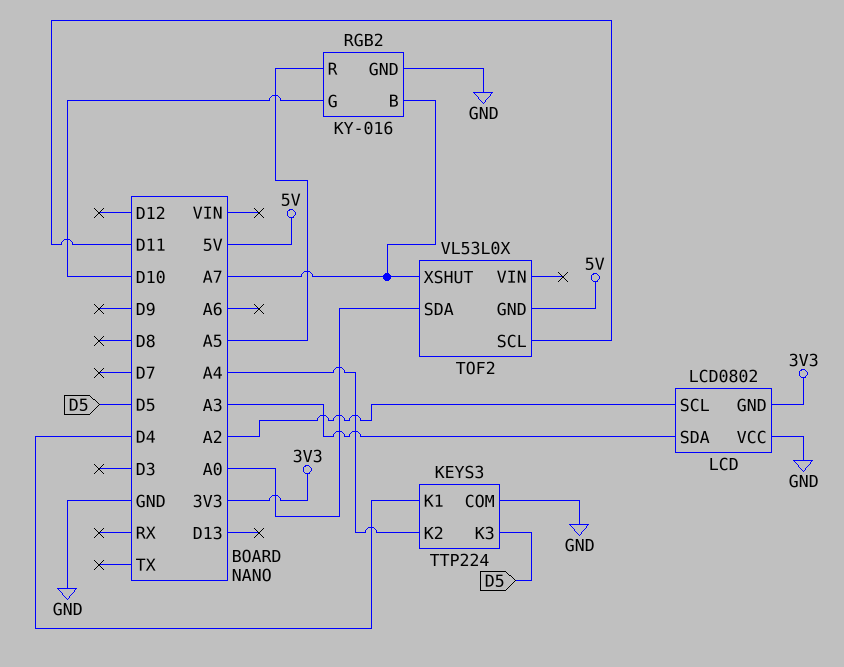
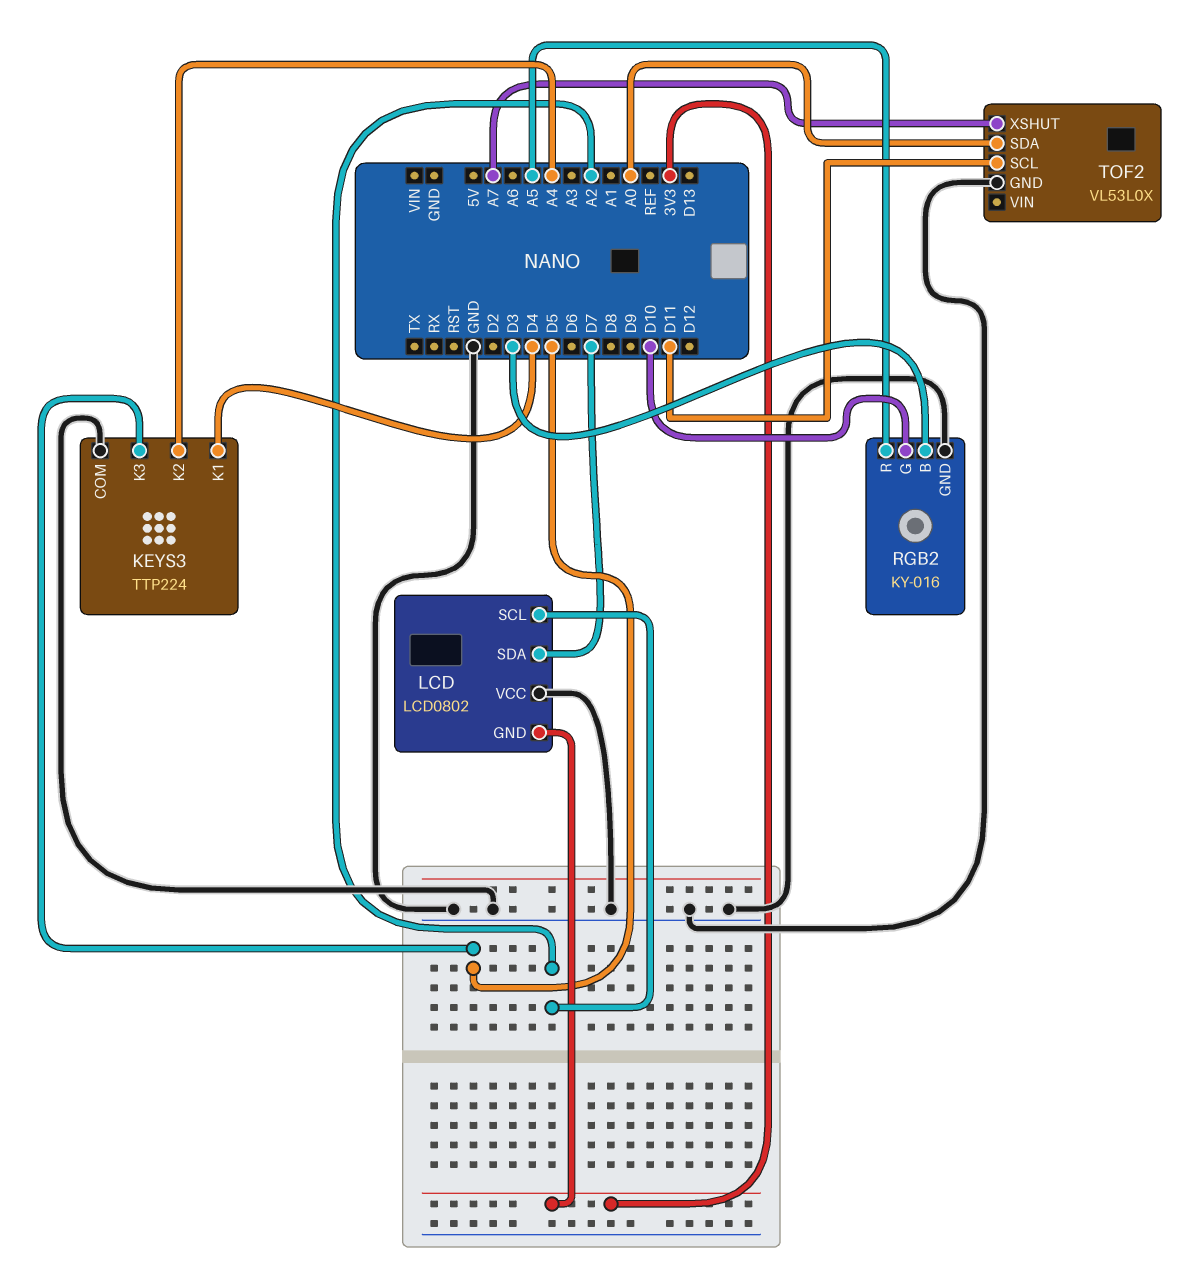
LCD pin SDA: A3 -> D7
RGB2 pin B: A7 -> D3
TOF2 pin GND: 5V -> GND

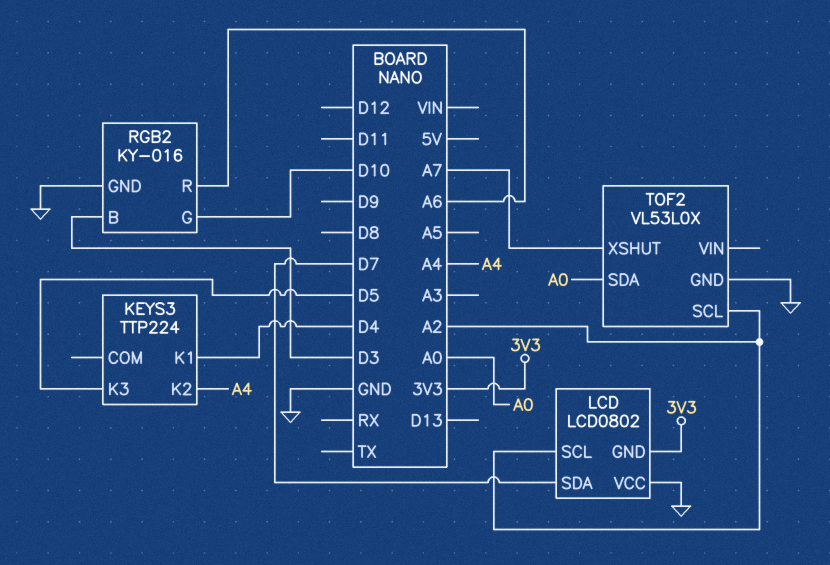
KEYS3 pin COM: GND -> none
RGB2 pin R: A5 -> A6
TOF2 pin SCL: D11 -> A2

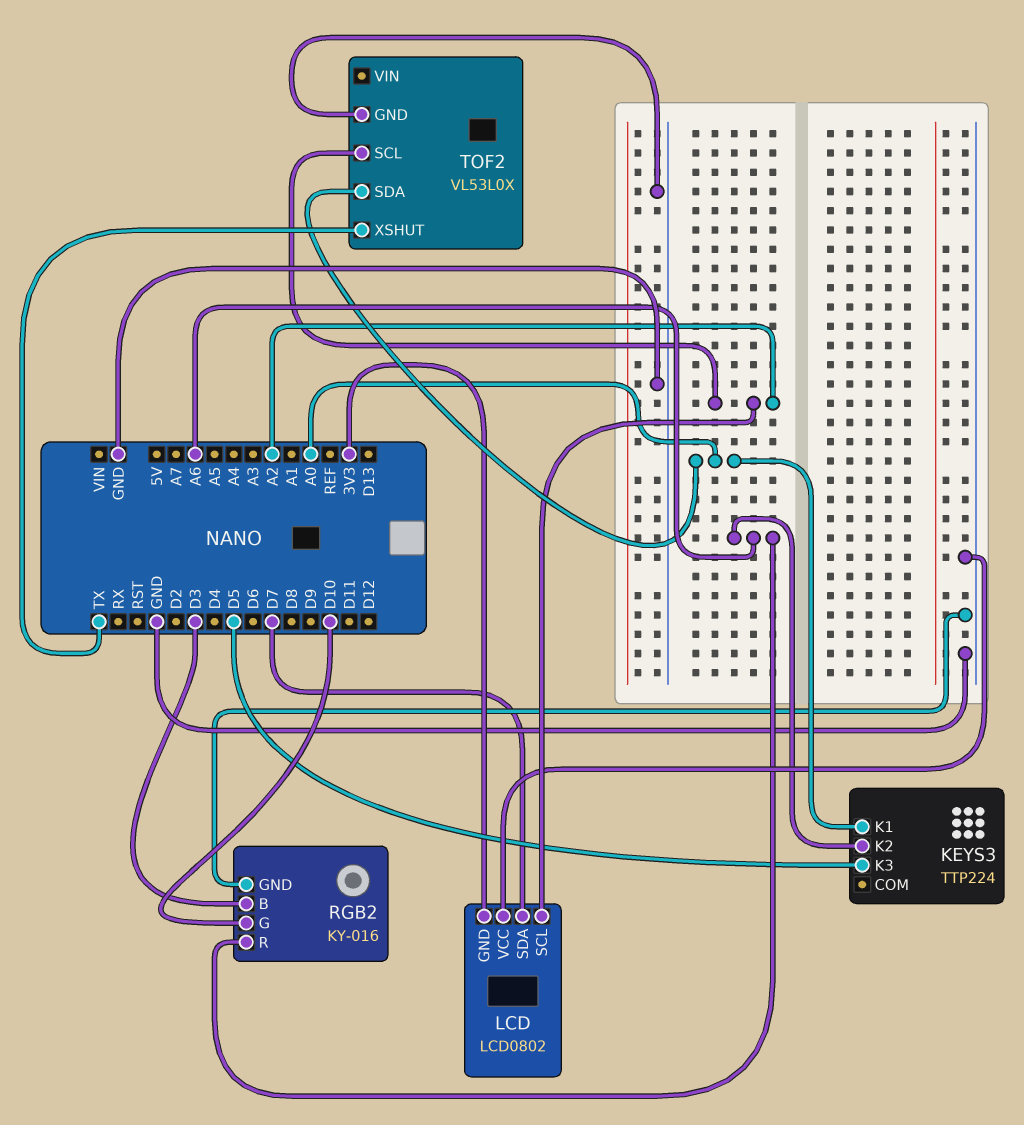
KEYS3 pin K1: D4 -> A0
KEYS3 pin K2: A4 -> A6
TOF2 pin XSHUT: A7 -> TX

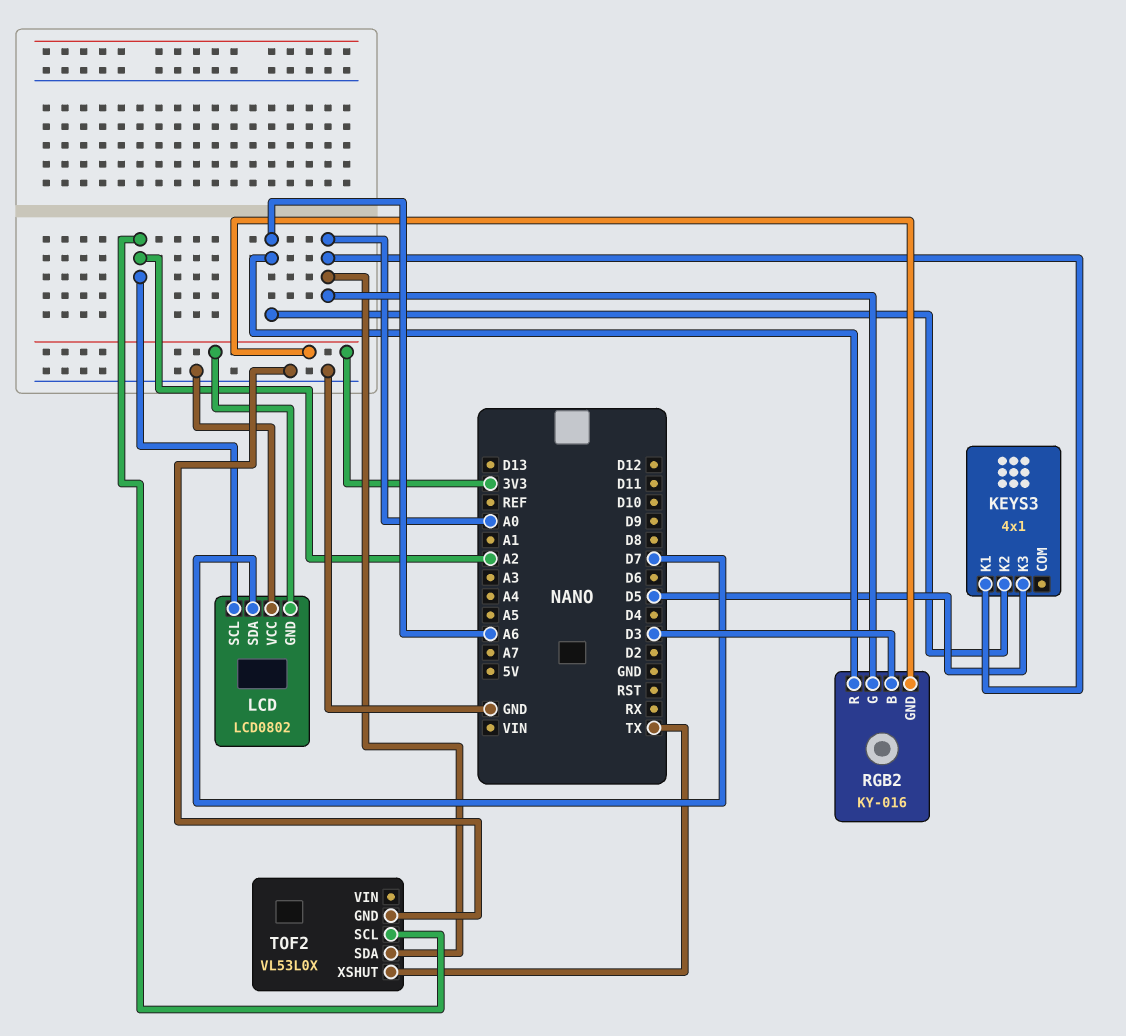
KEYS3: TTP224 -> 4x1
RGB2 pin G: D10 -> A0
RGB2 pin GND: GND -> 3V3

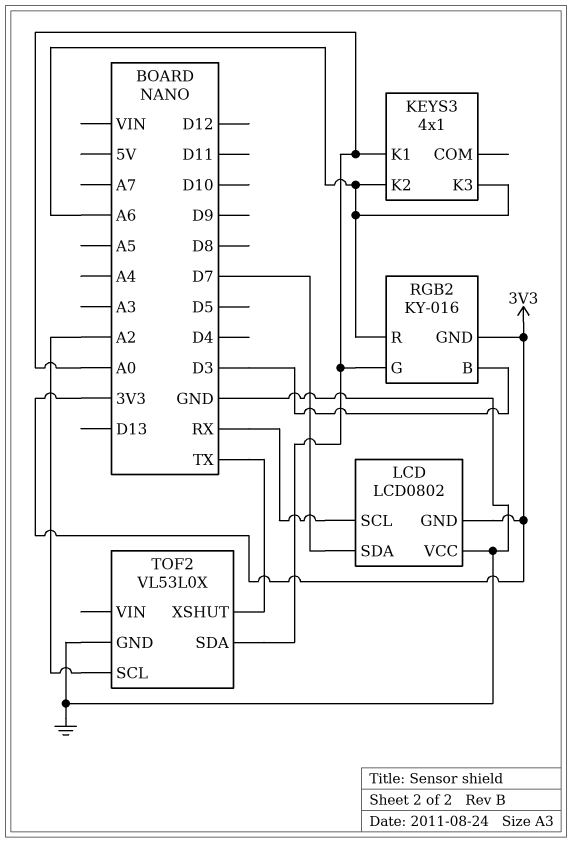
KEYS3 pin K3: D5 -> A6
LCD pin SCL: A2 -> RX

